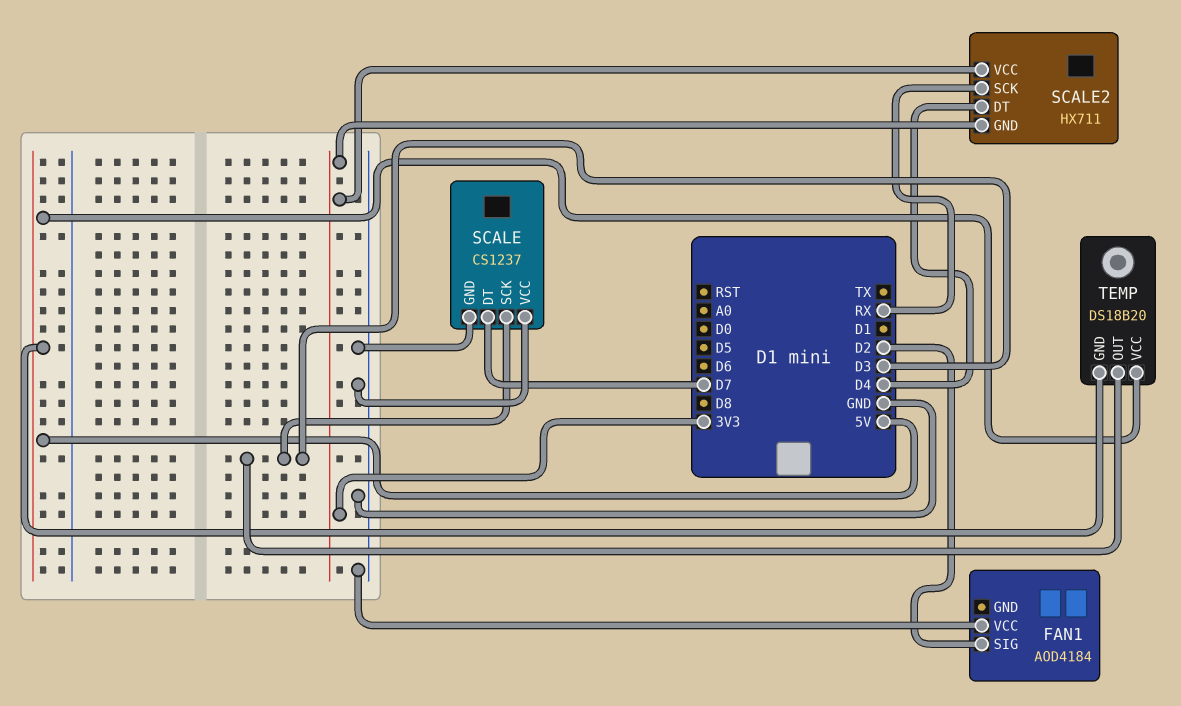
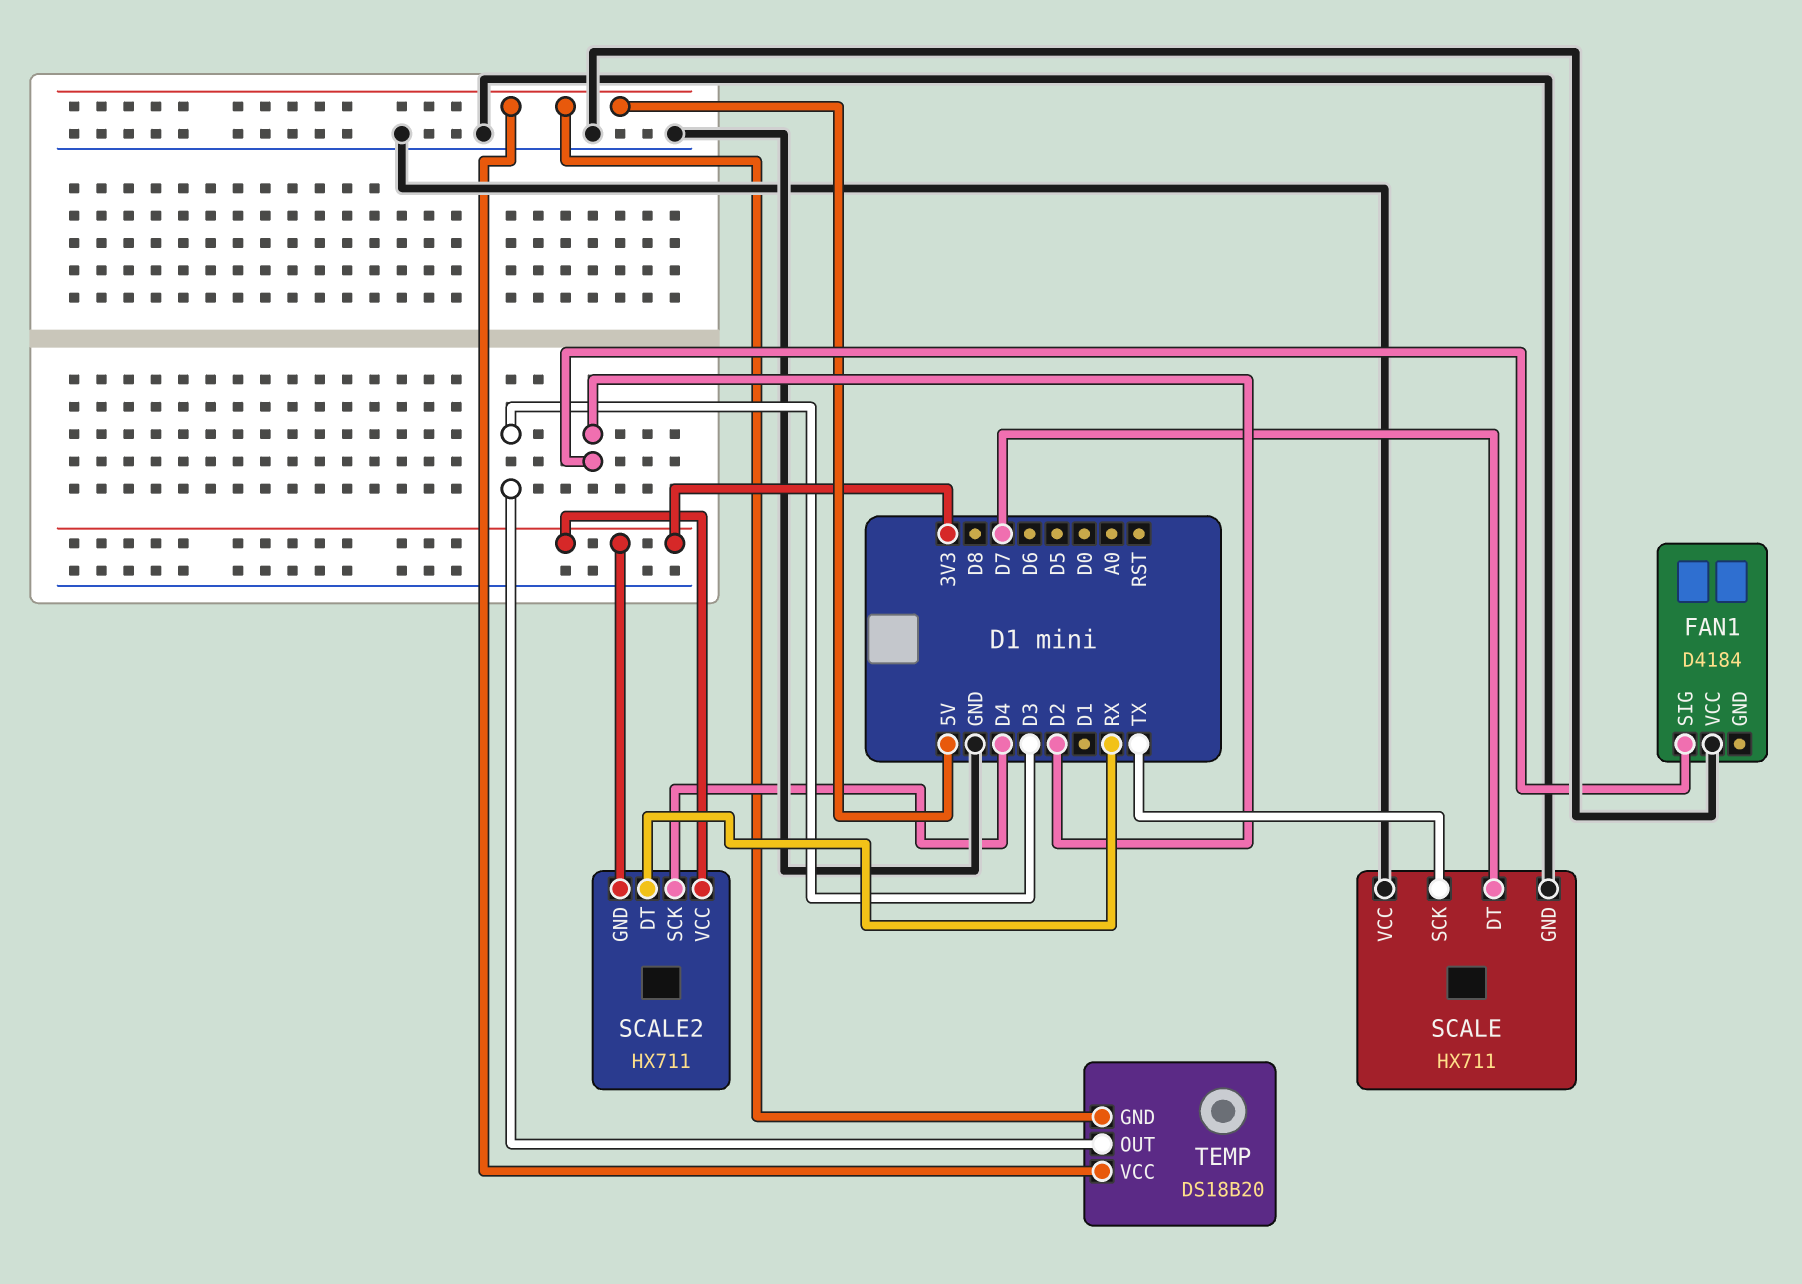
FAN1: AOD4184 -> D4184
SCALE: CS1237 -> HX711
SCALE pin SCK: D3 -> TX
SCALE2 pin DT: D4 -> RX
SCALE2 pin SCK: RX -> D4

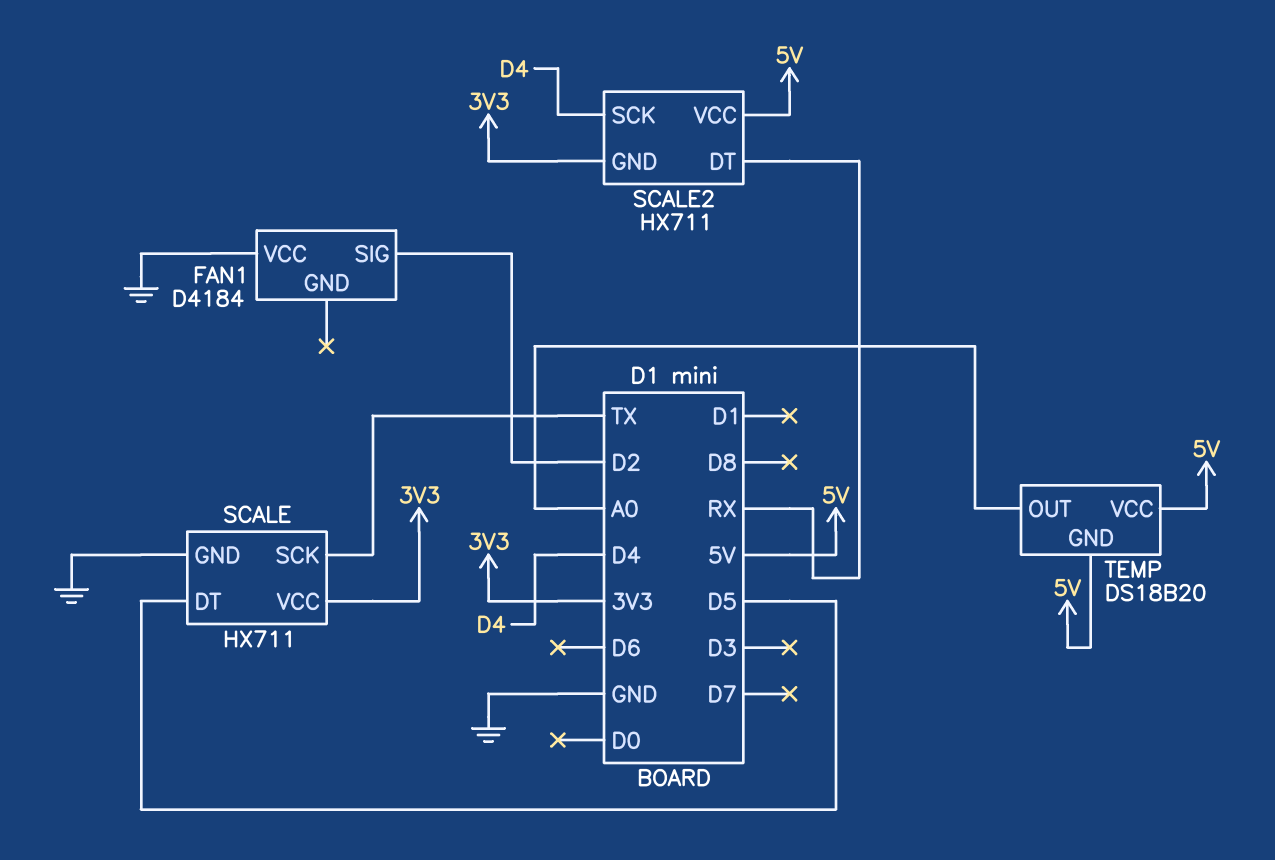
SCALE pin DT: D7 -> D5
SCALE pin VCC: GND -> 3V3
SCALE2 pin VCC: 3V3 -> 5V
TEMP pin OUT: D3 -> A0

